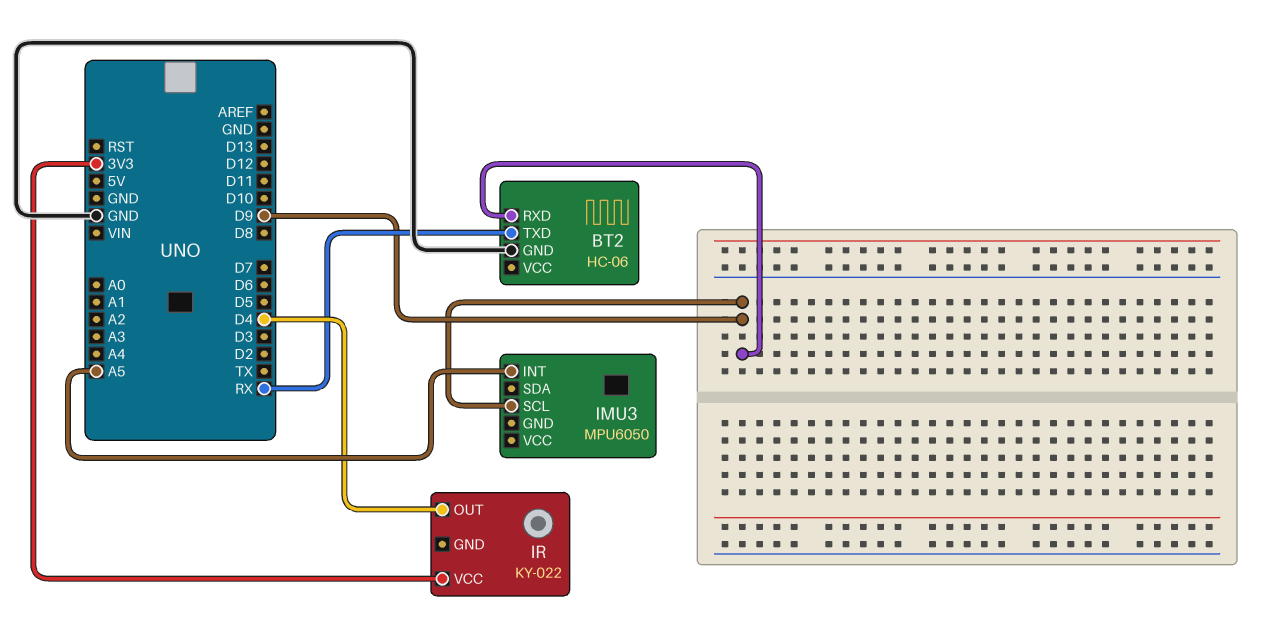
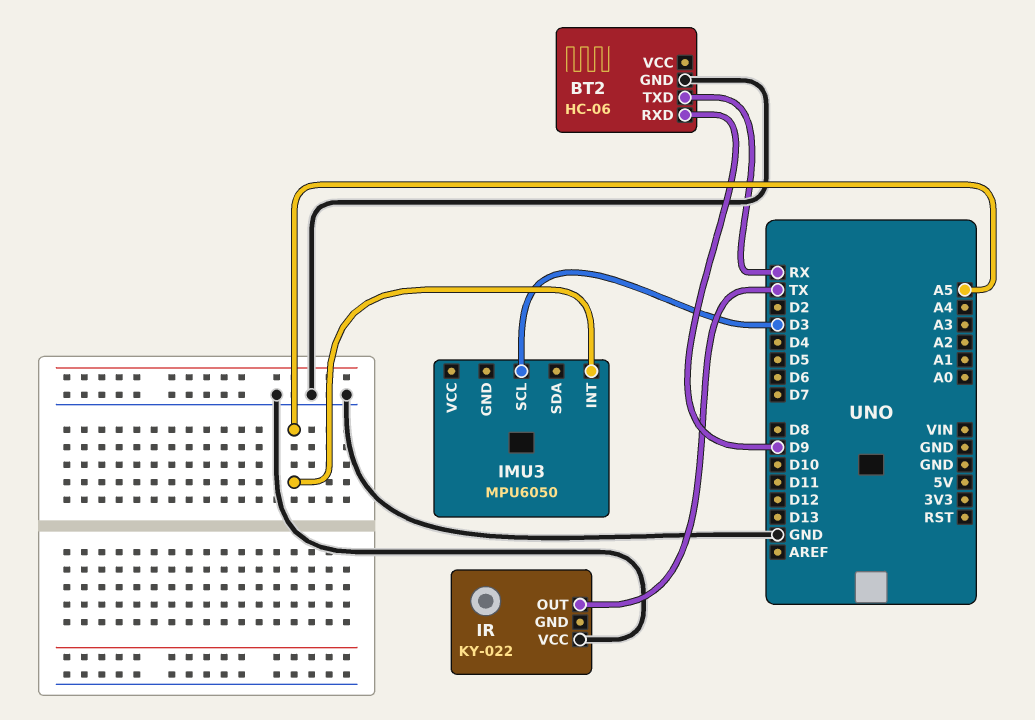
IMU3 pin SCL: D9 -> D3
IR pin OUT: D4 -> TX
IR pin VCC: 3V3 -> GND

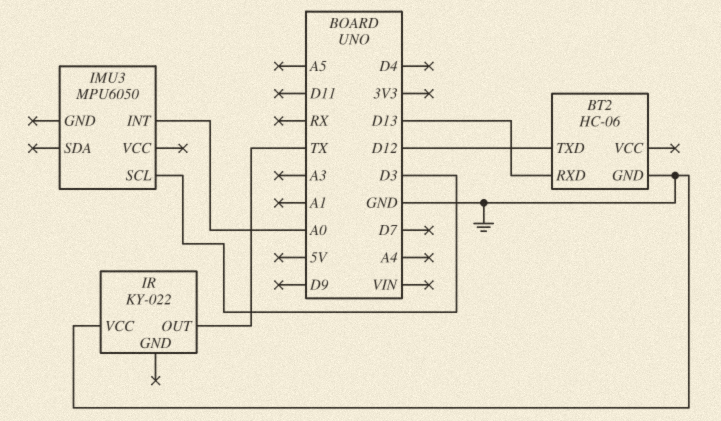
BT2 pin RXD: D9 -> D13
BT2 pin TXD: RX -> D12
IMU3 pin INT: A5 -> A0

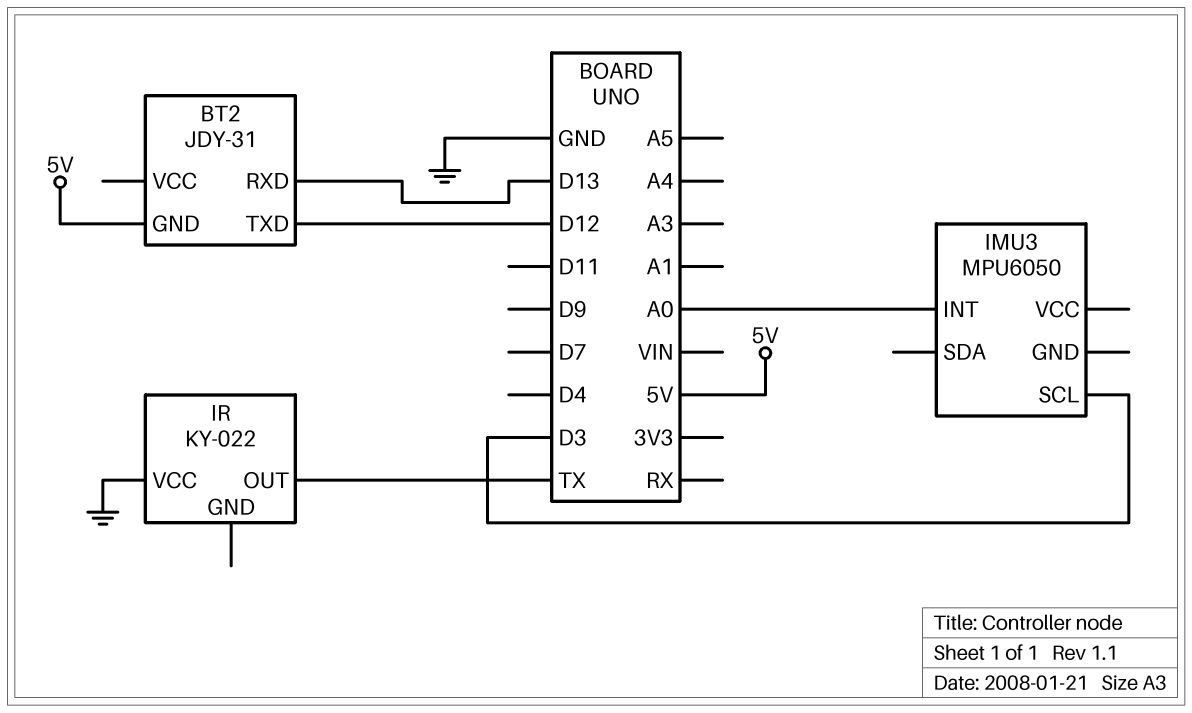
BT2: HC-06 -> JDY-31
BT2 pin GND: GND -> 5V

